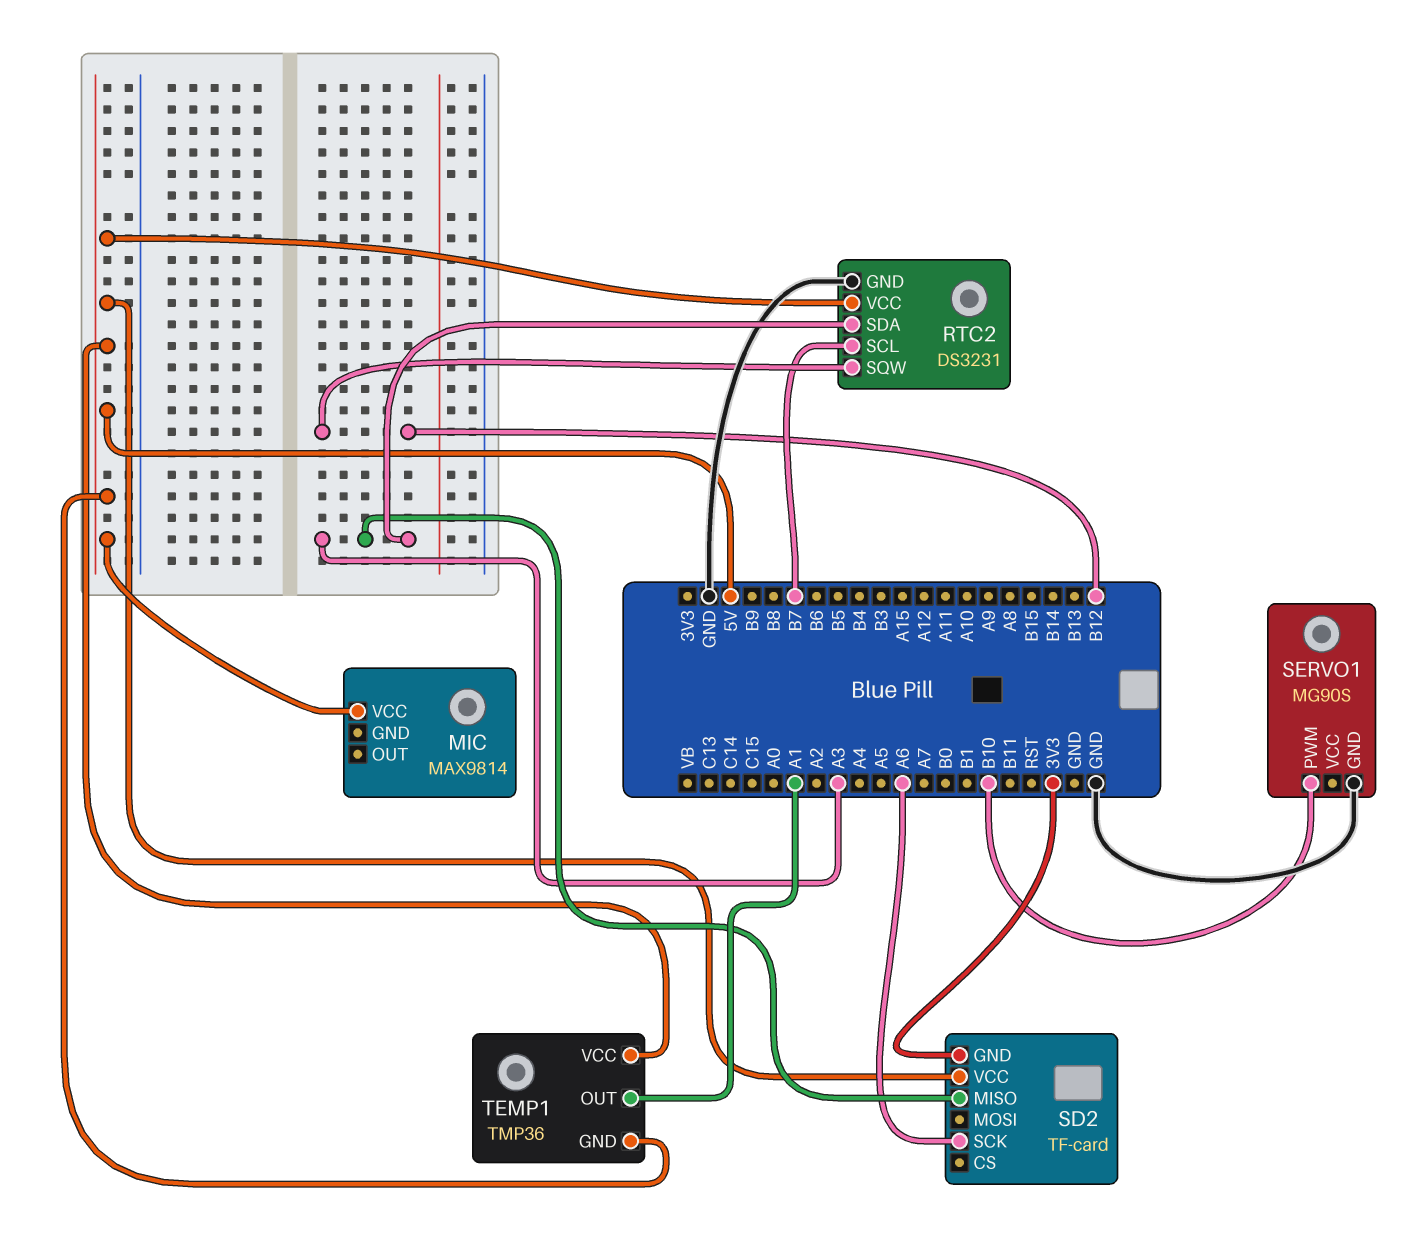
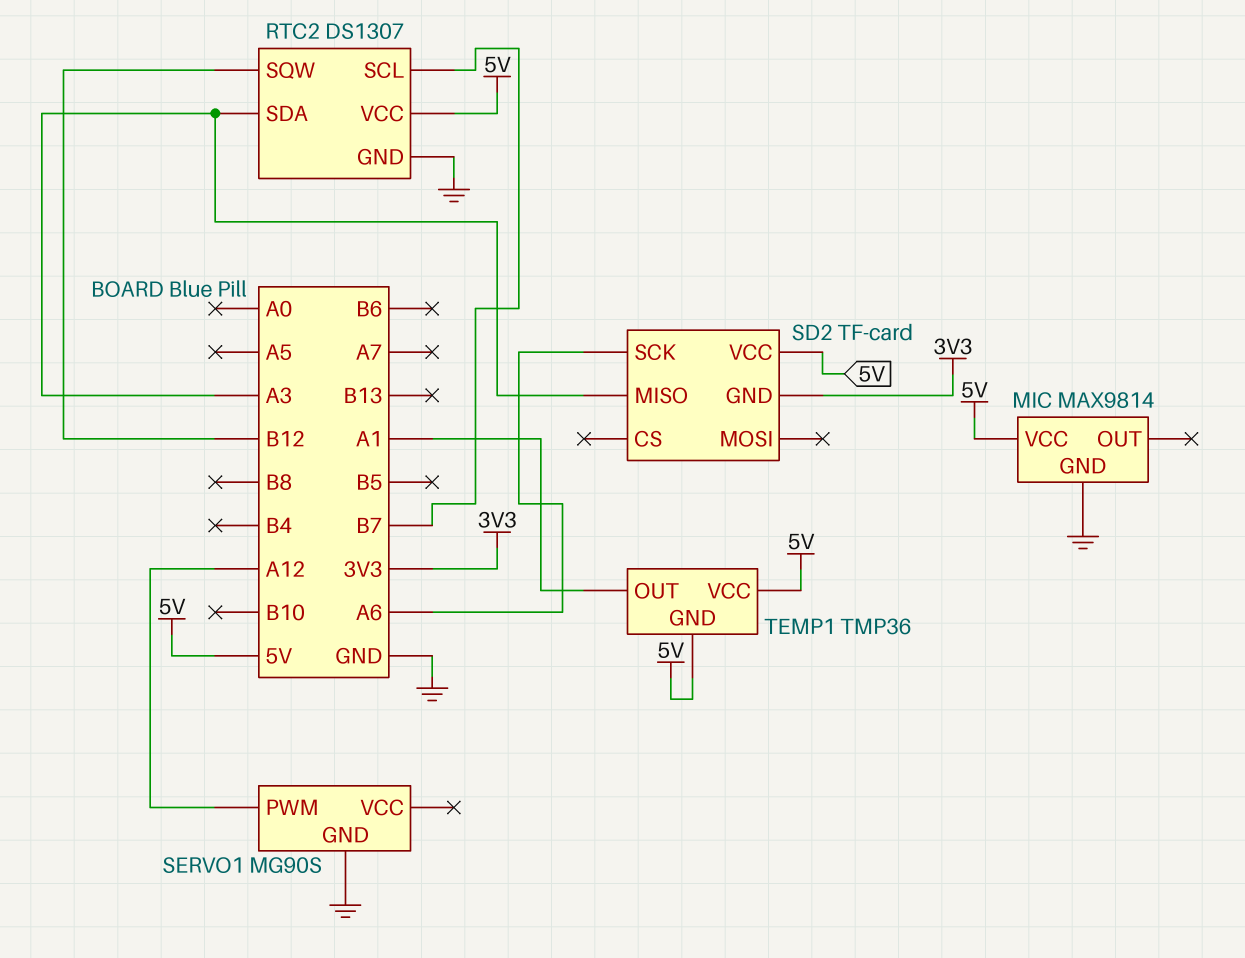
MIC pin GND: none -> GND
RTC2: DS3231 -> DS1307
SERVO1 pin PWM: B10 -> A12

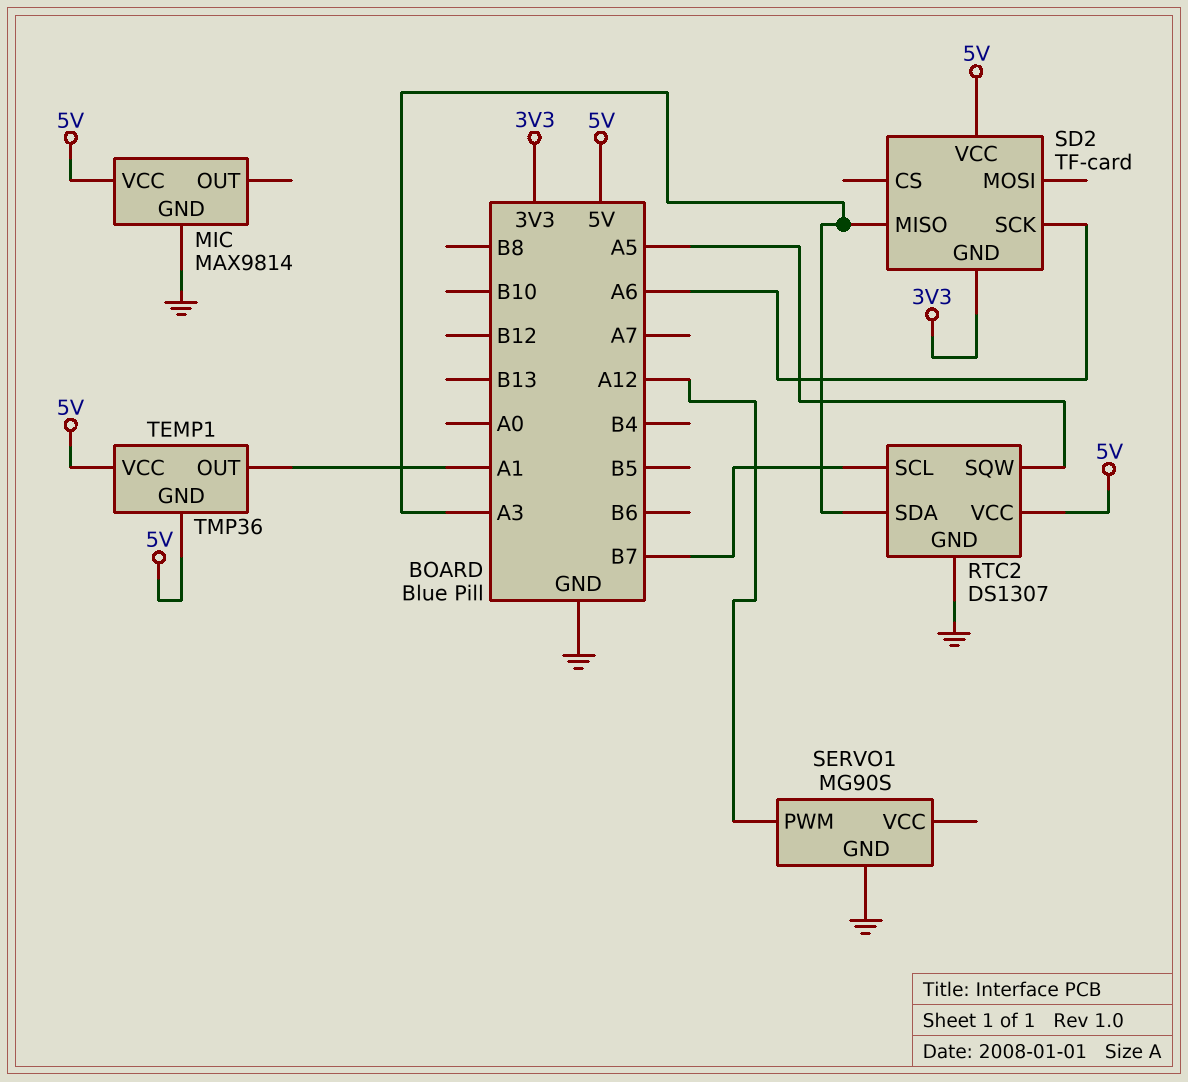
RTC2 pin SQW: B12 -> A5

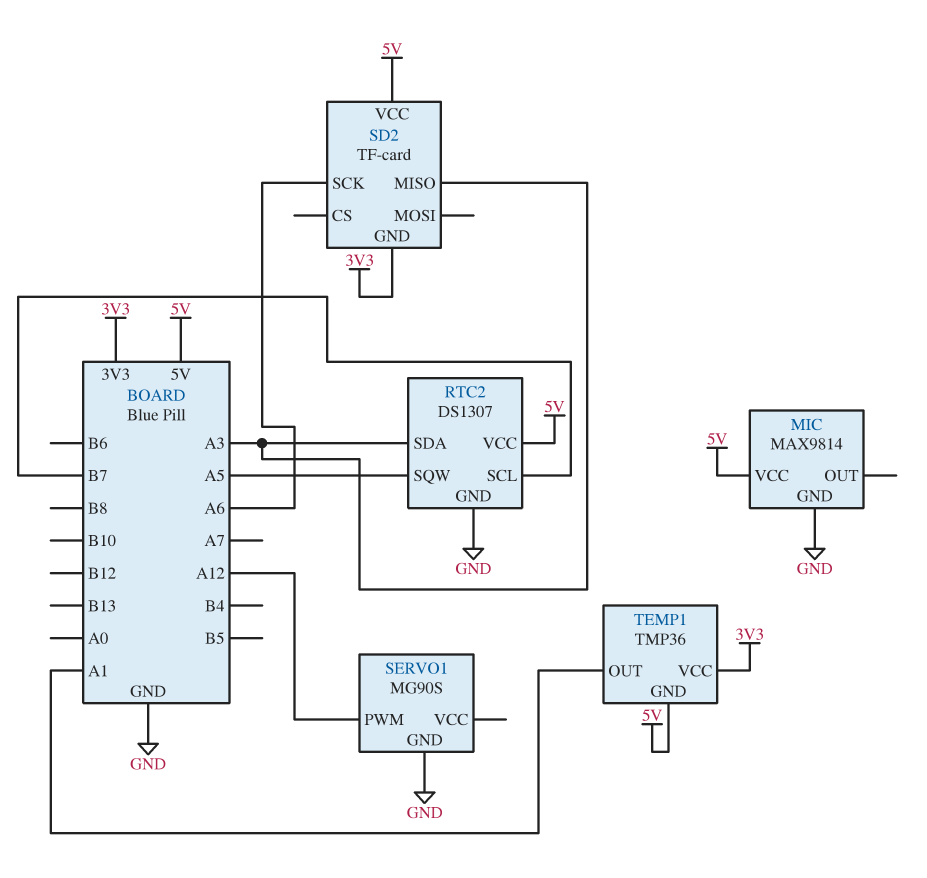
TEMP1 pin VCC: 5V -> 3V3

